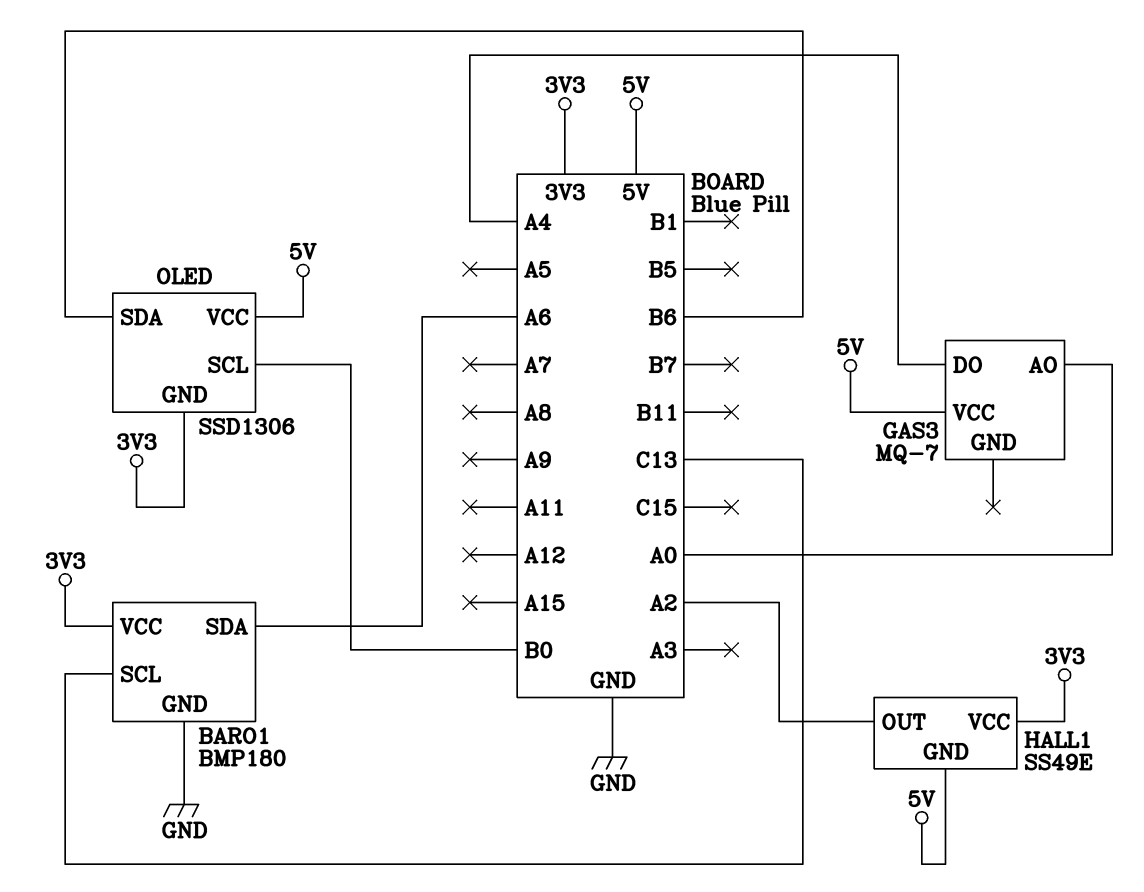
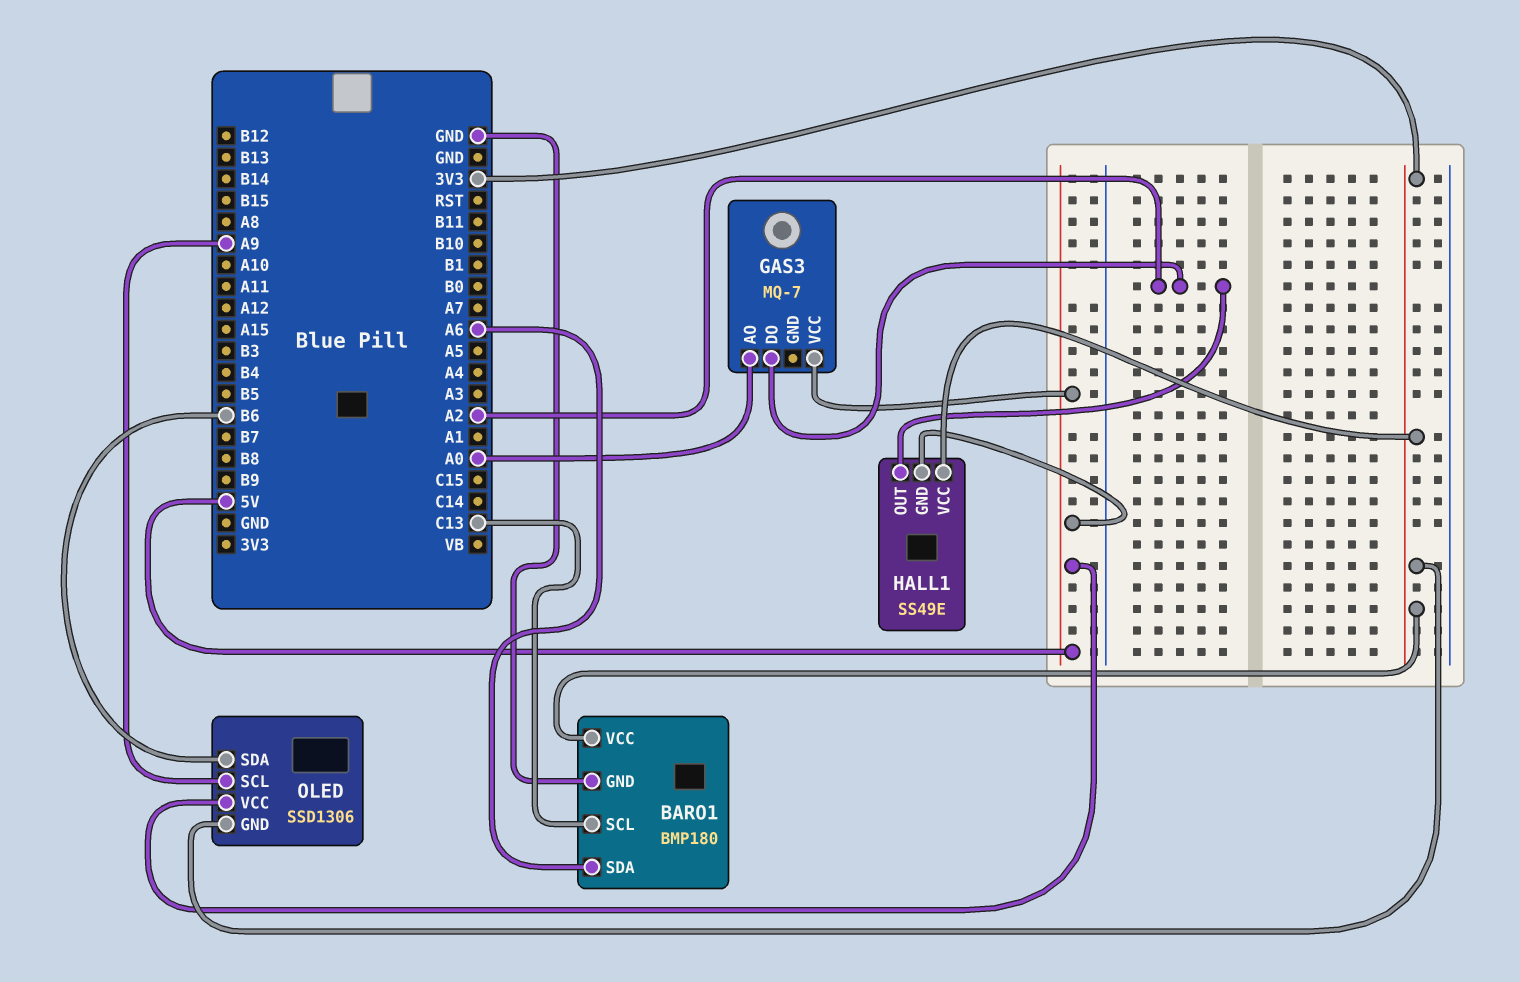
GAS3 pin DO: A4 -> A2
OLED pin SCL: B0 -> A9

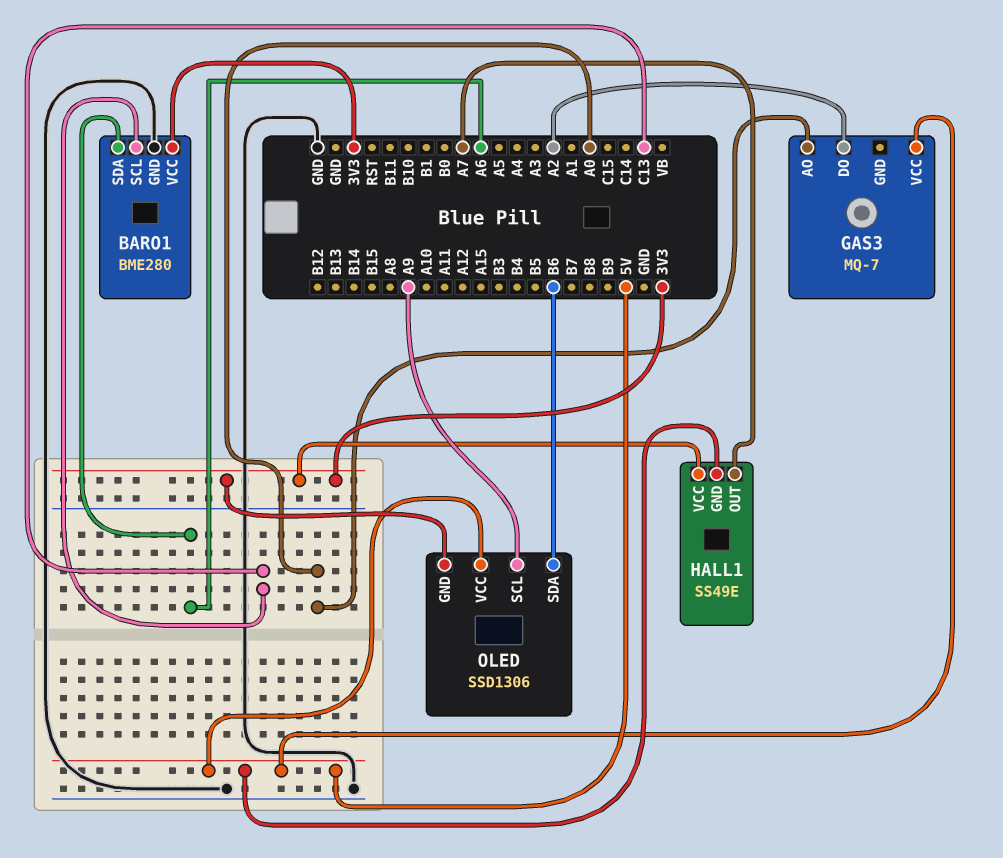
BARO1: BMP180 -> BME280
HALL1 pin OUT: A2 -> A7

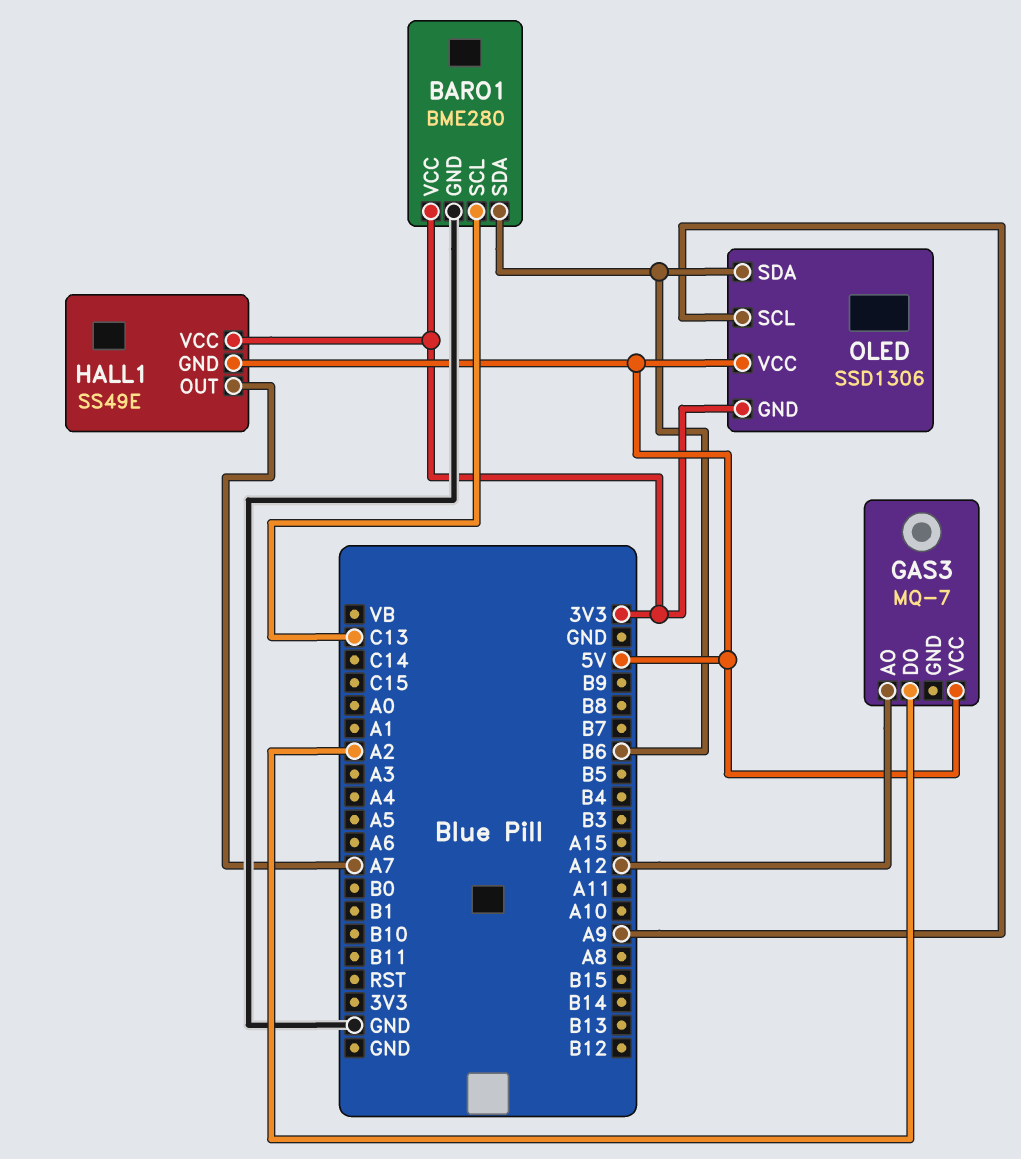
BARO1 pin SDA: A6 -> B6
GAS3 pin AO: A0 -> A12

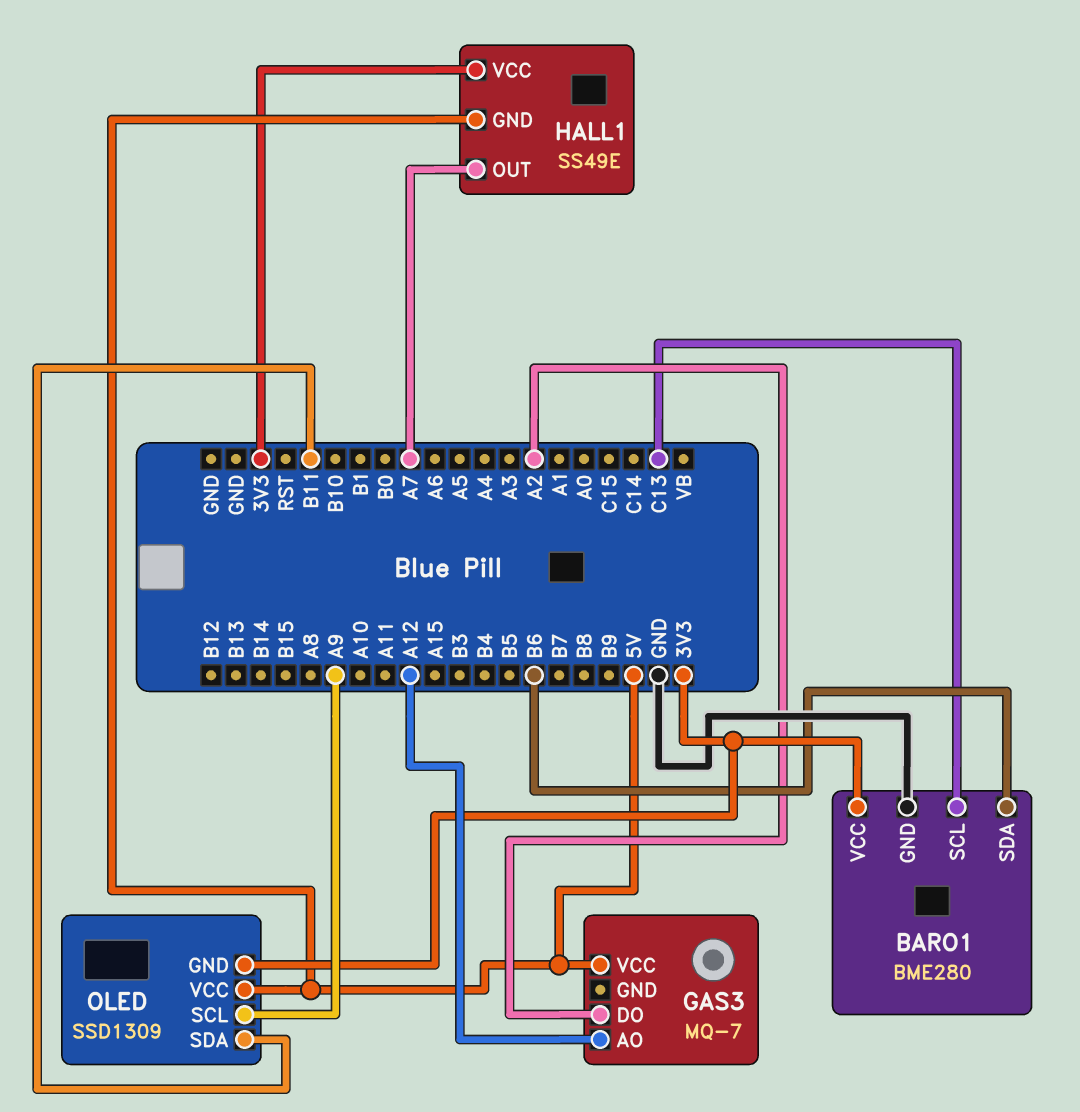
OLED: SSD1306 -> SSD1309
OLED pin SDA: B6 -> B11

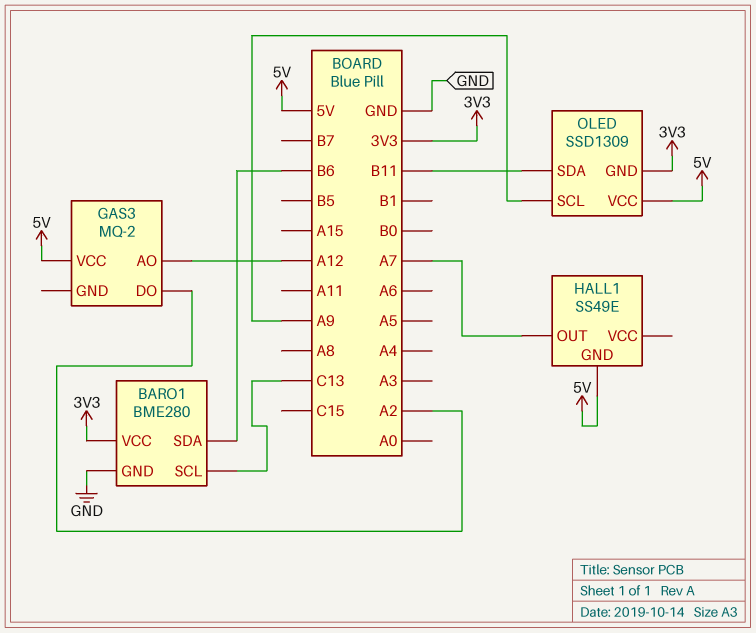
GAS3: MQ-7 -> MQ-2
HALL1 pin VCC: 3V3 -> none

